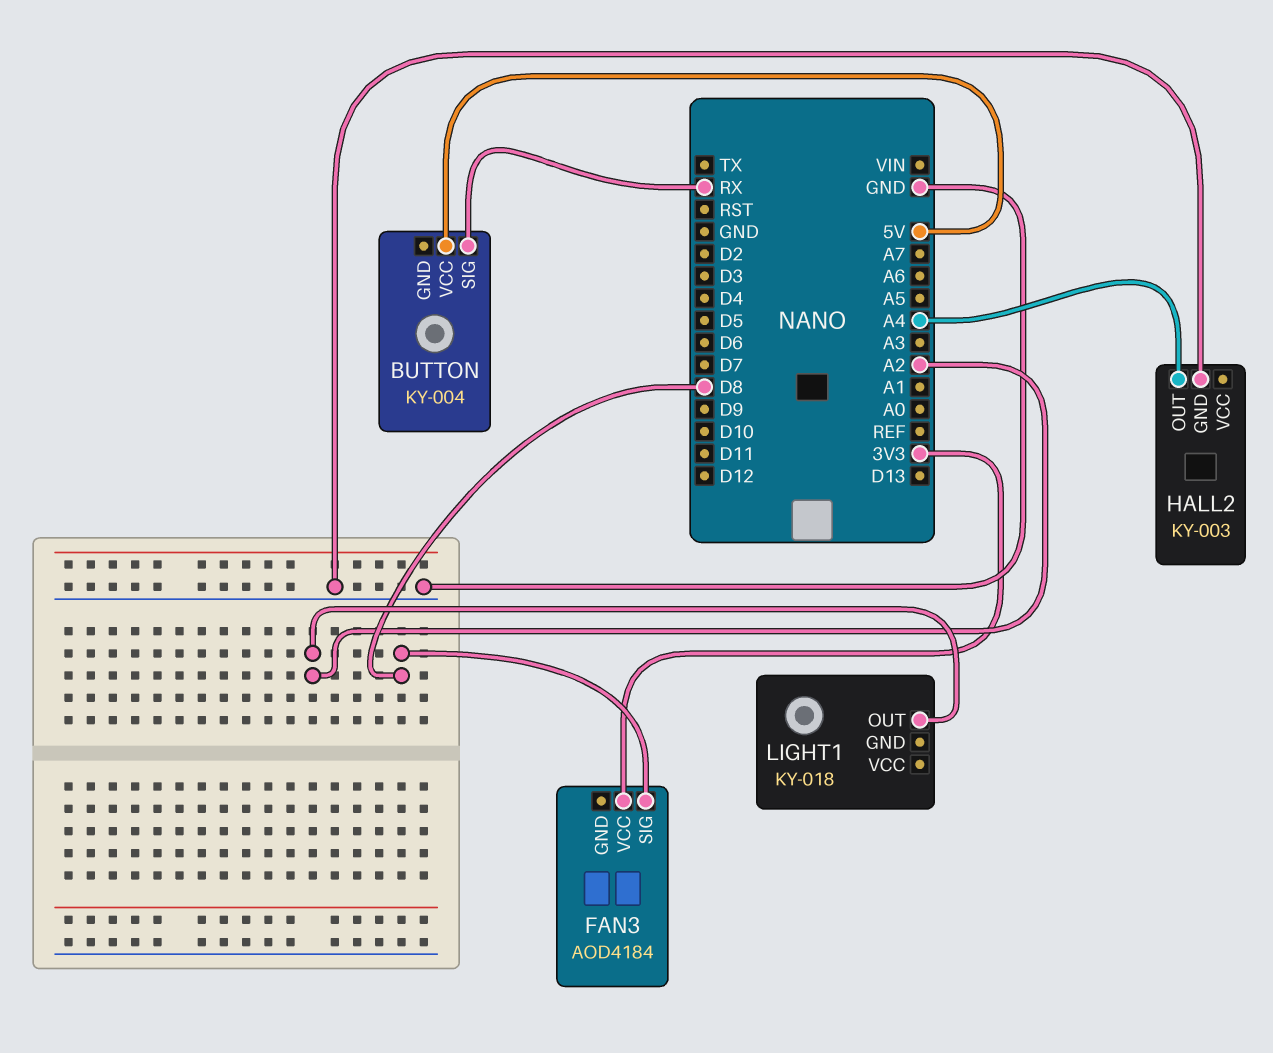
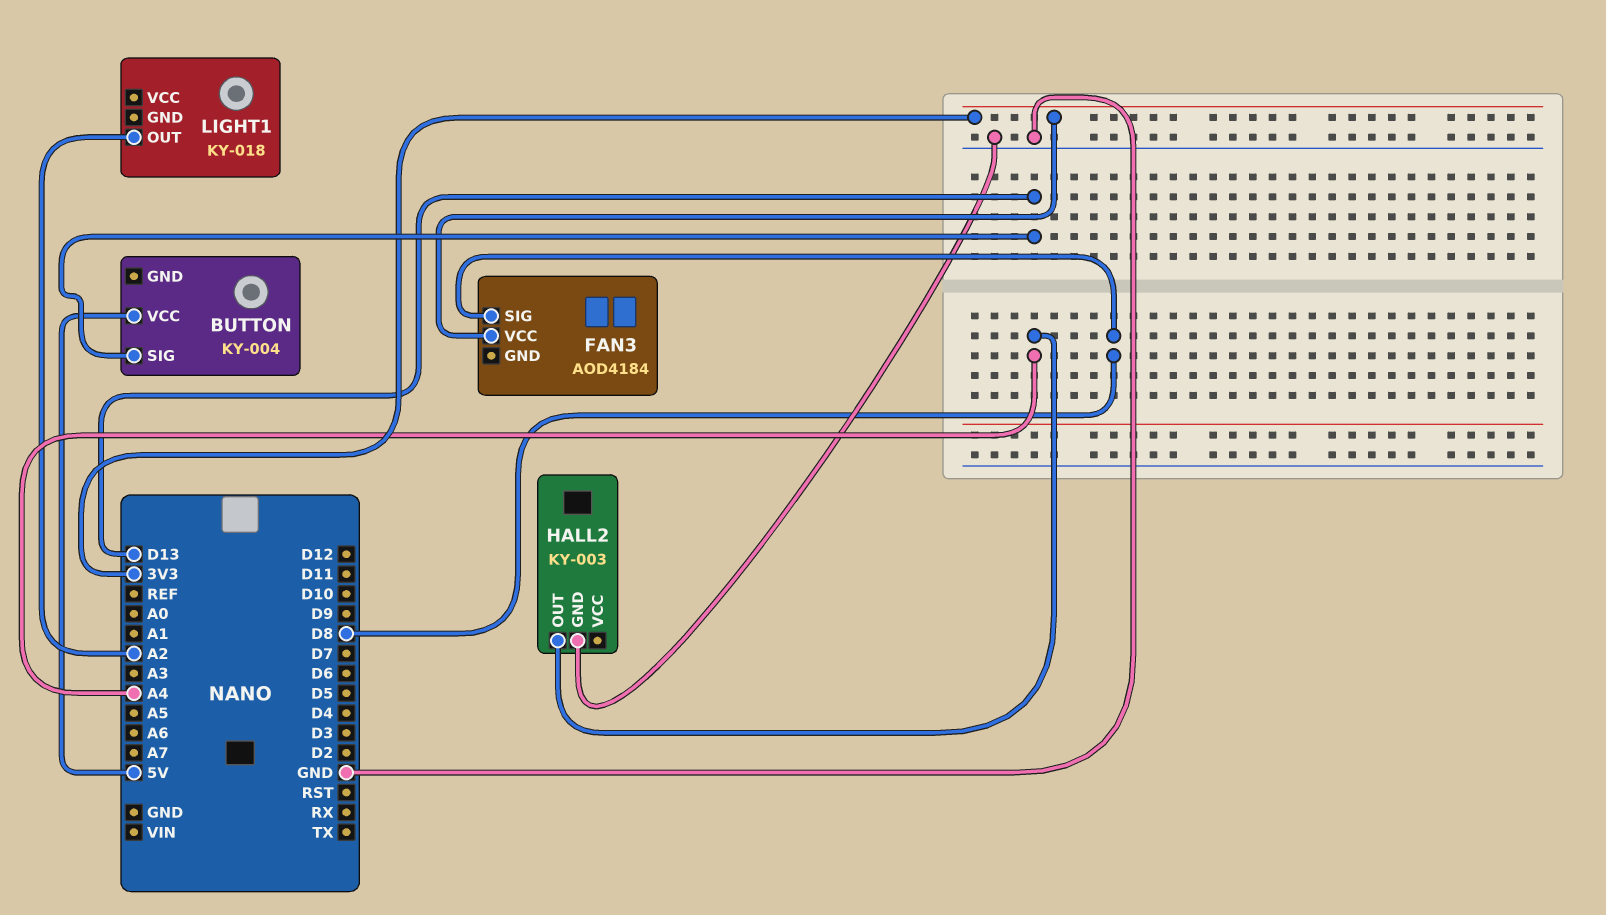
BUTTON pin SIG: RX -> D13

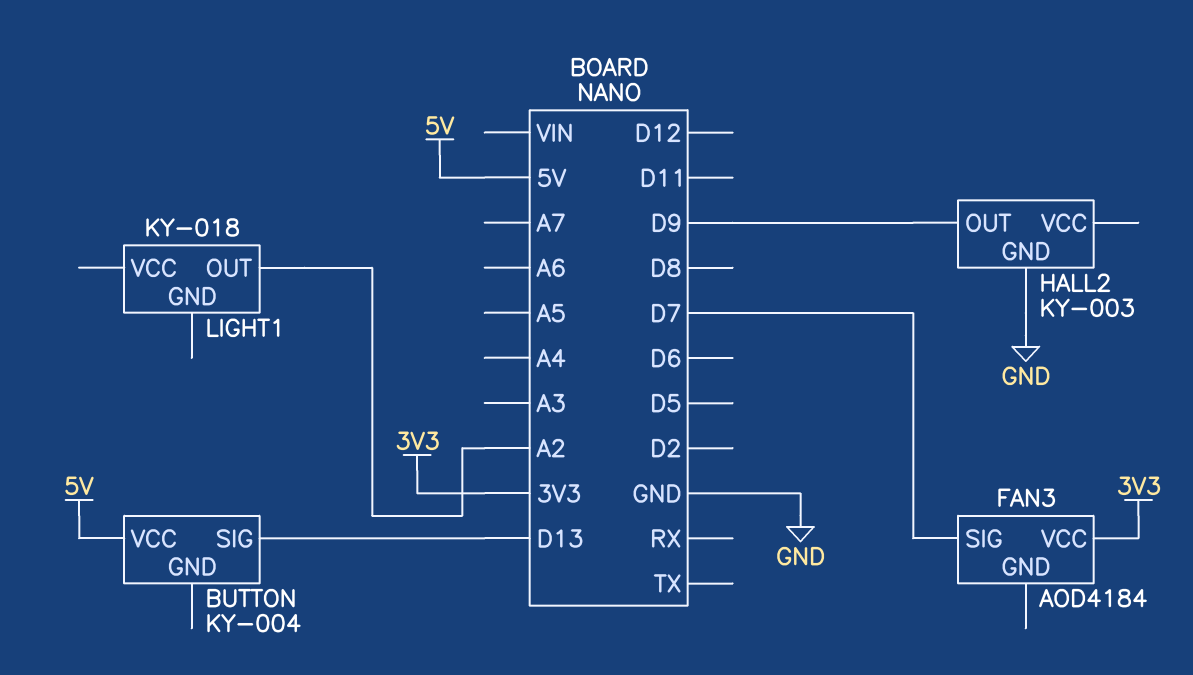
FAN3 pin SIG: D8 -> D7
HALL2 pin OUT: A4 -> D9

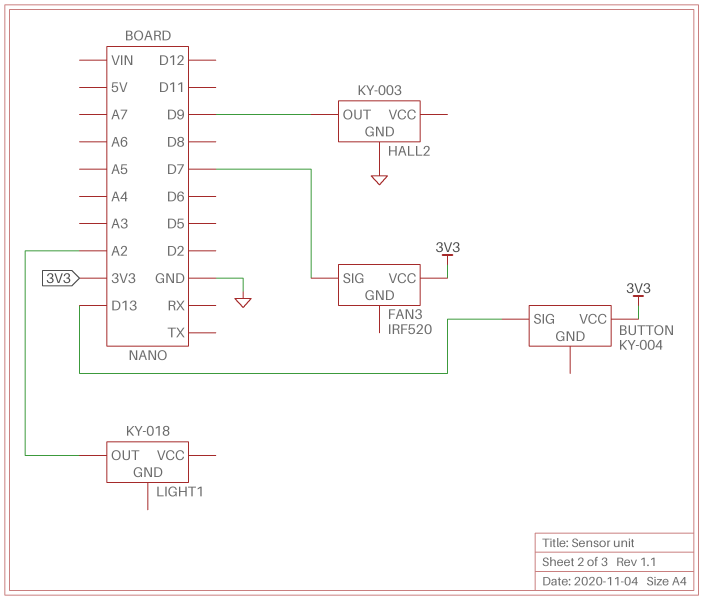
BUTTON pin VCC: 5V -> 3V3
FAN3: AOD4184 -> IRF520

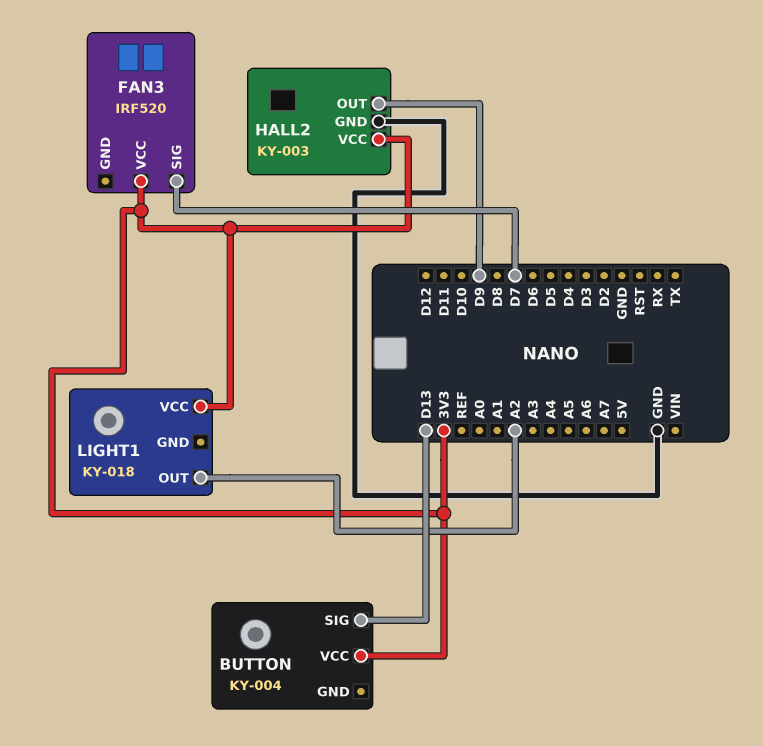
HALL2 pin VCC: none -> 3V3
LIGHT1 pin VCC: none -> 3V3

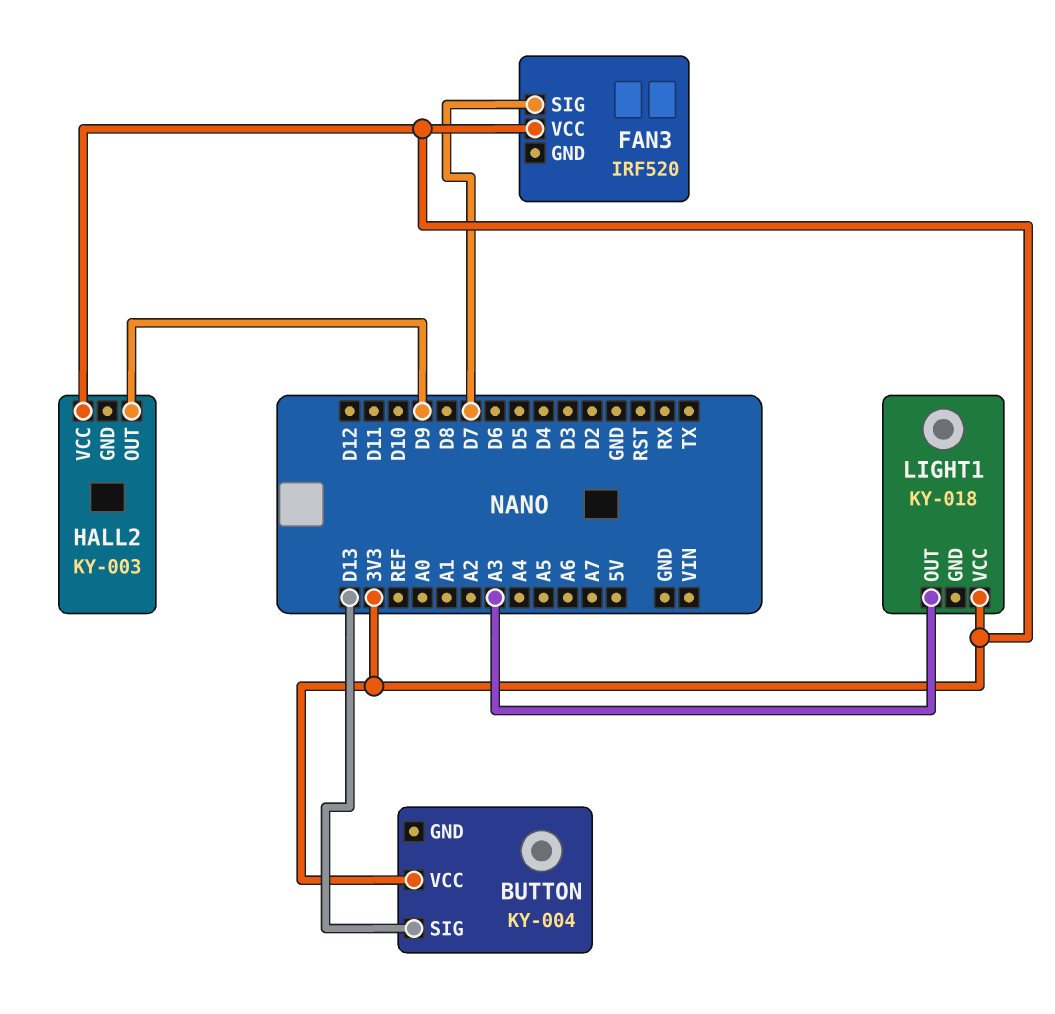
HALL2 pin GND: GND -> none
LIGHT1 pin OUT: A2 -> A3

